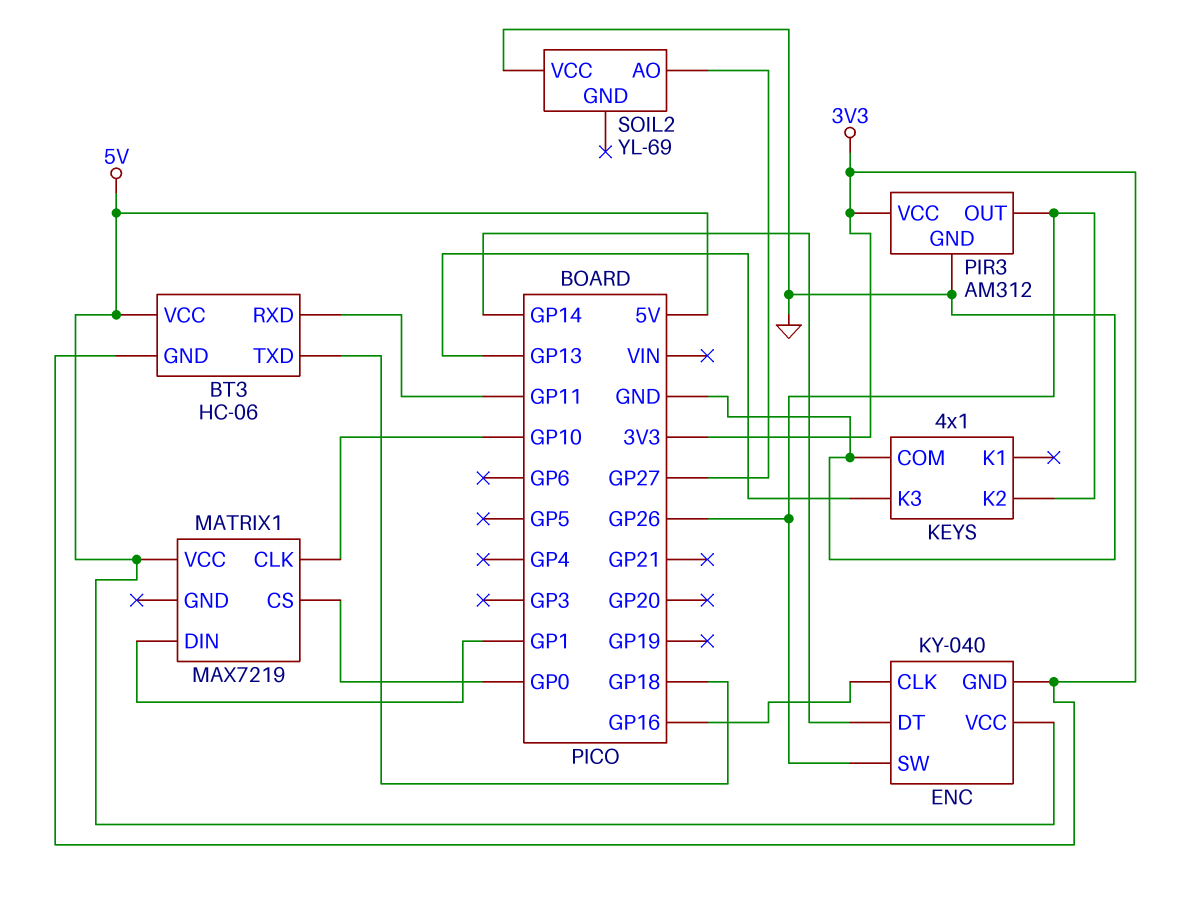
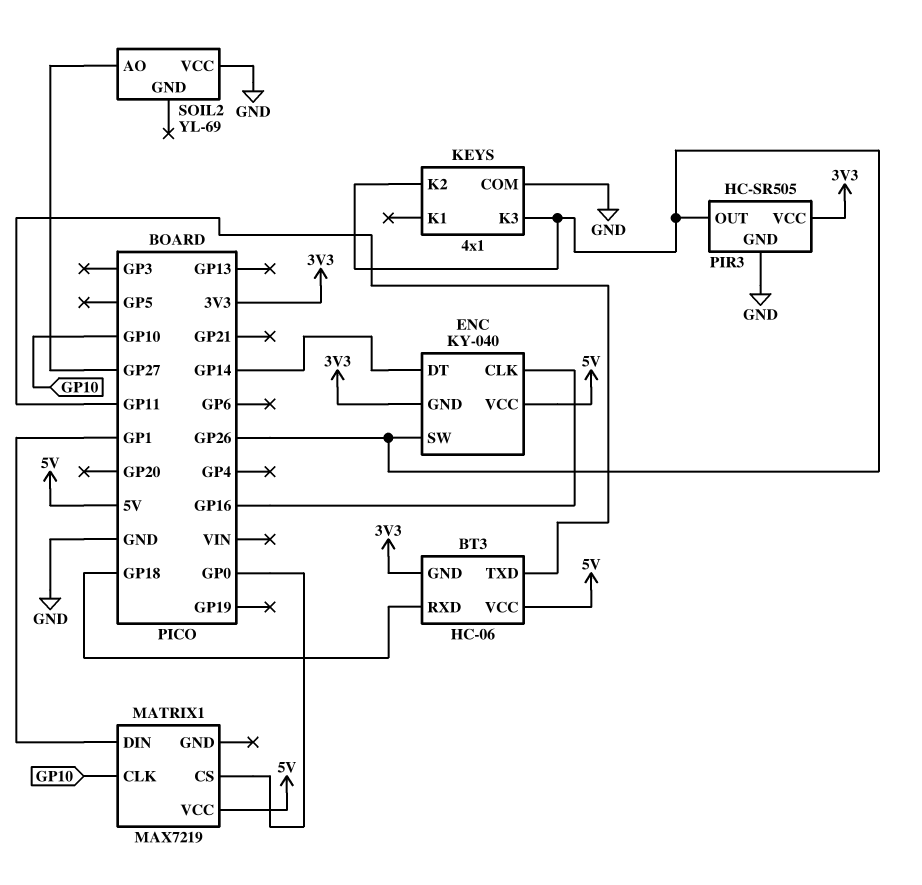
BT3 pin RXD: GP11 -> GP18
BT3 pin TXD: GP18 -> GP11
KEYS pin K3: GP13 -> GP26
PIR3: AM312 -> HC-SR505

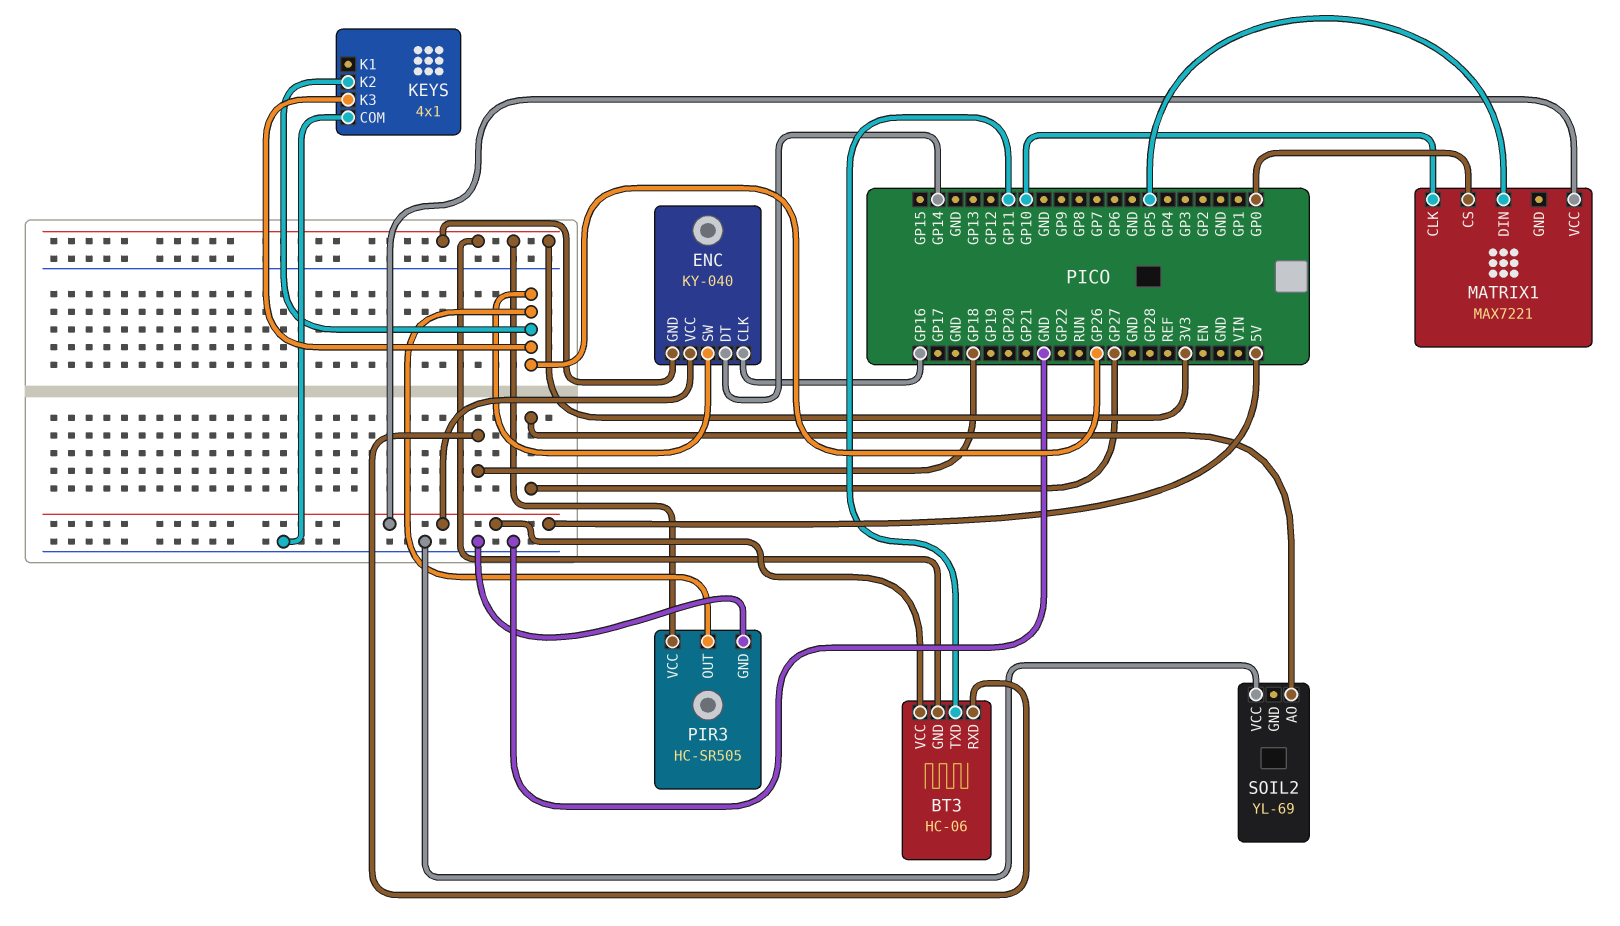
MATRIX1: MAX7219 -> MAX7221
MATRIX1 pin DIN: GP1 -> GP5

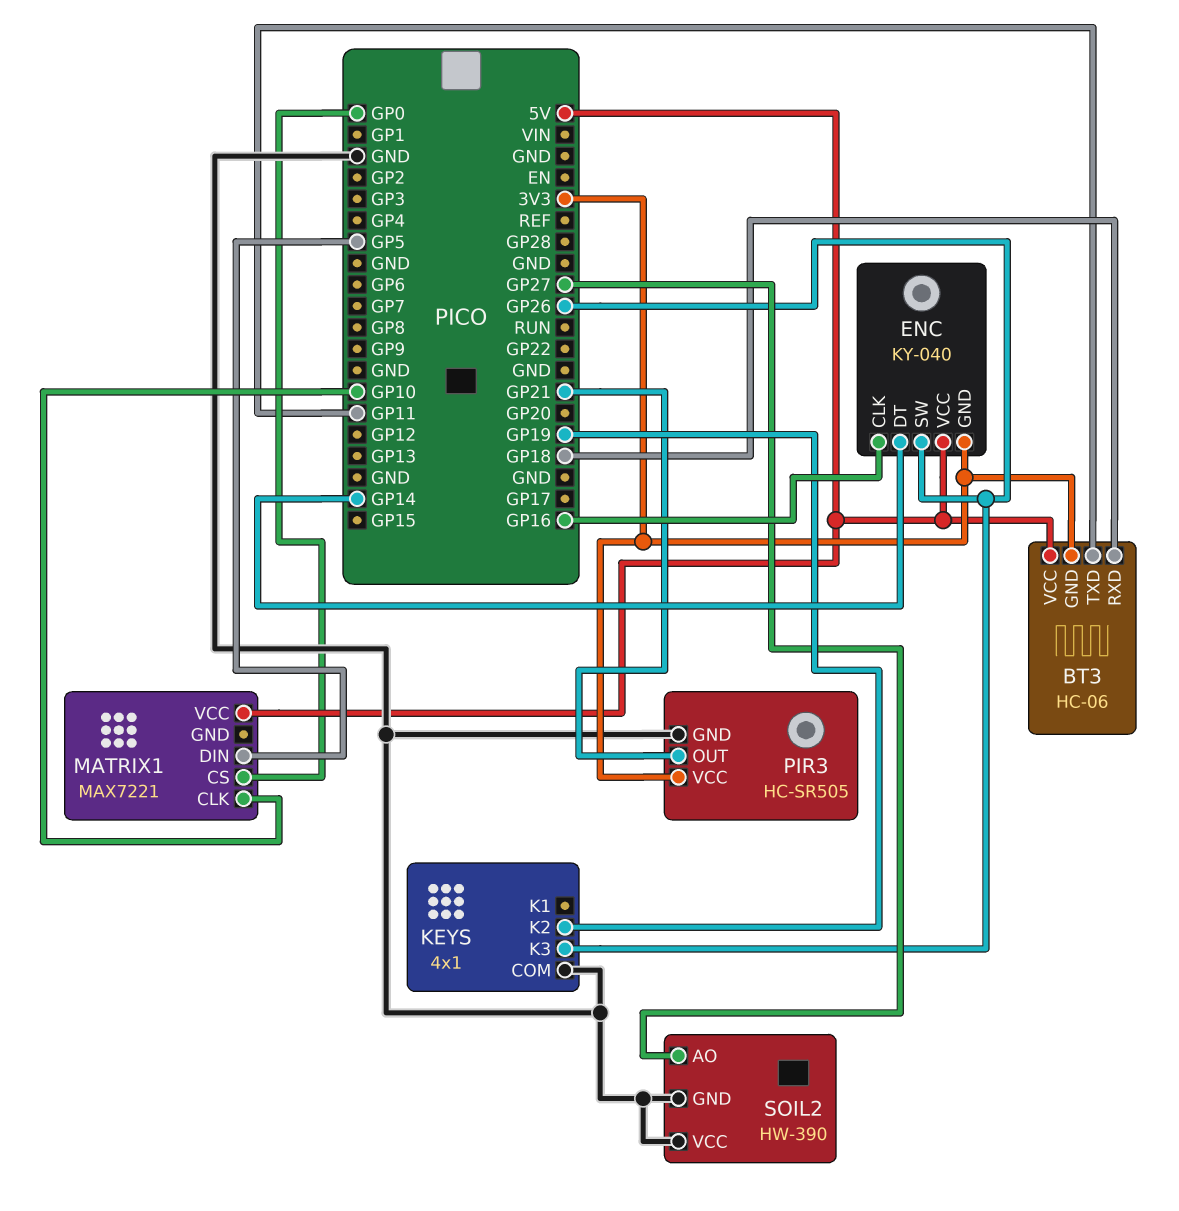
KEYS pin K2: GP26 -> GP19
PIR3 pin OUT: GP26 -> GP21
SOIL2: YL-69 -> HW-390
SOIL2 pin GND: none -> GND

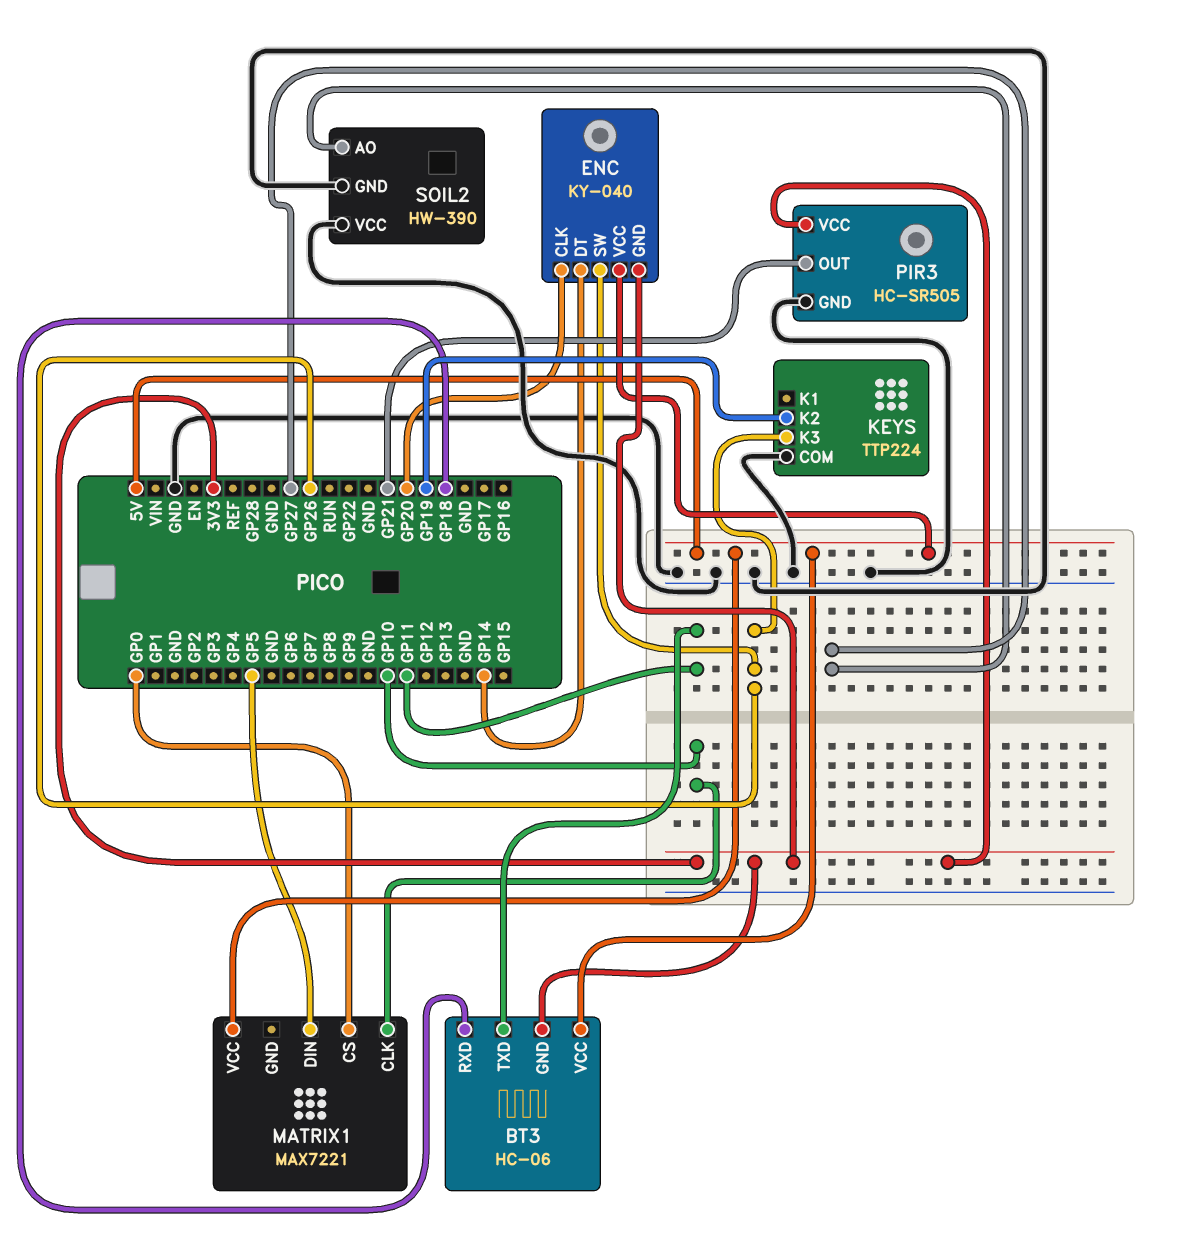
ENC pin CLK: GP16 -> GP20
KEYS: 4x1 -> TTP224

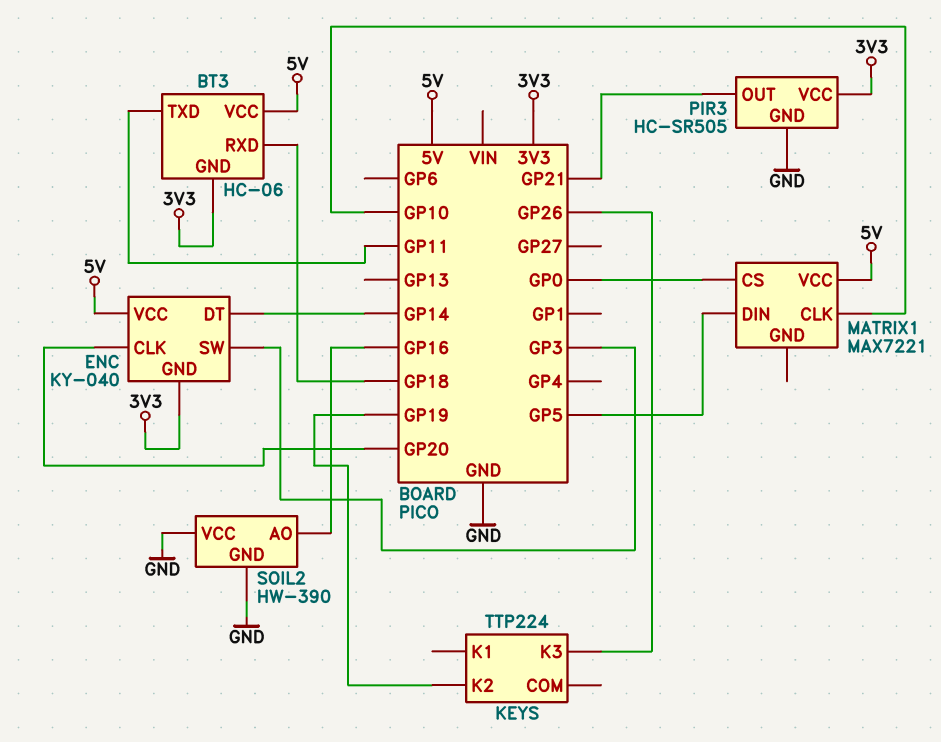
ENC pin SW: GP26 -> GP3
KEYS pin COM: GND -> none
SOIL2 pin AO: GP27 -> GP16

